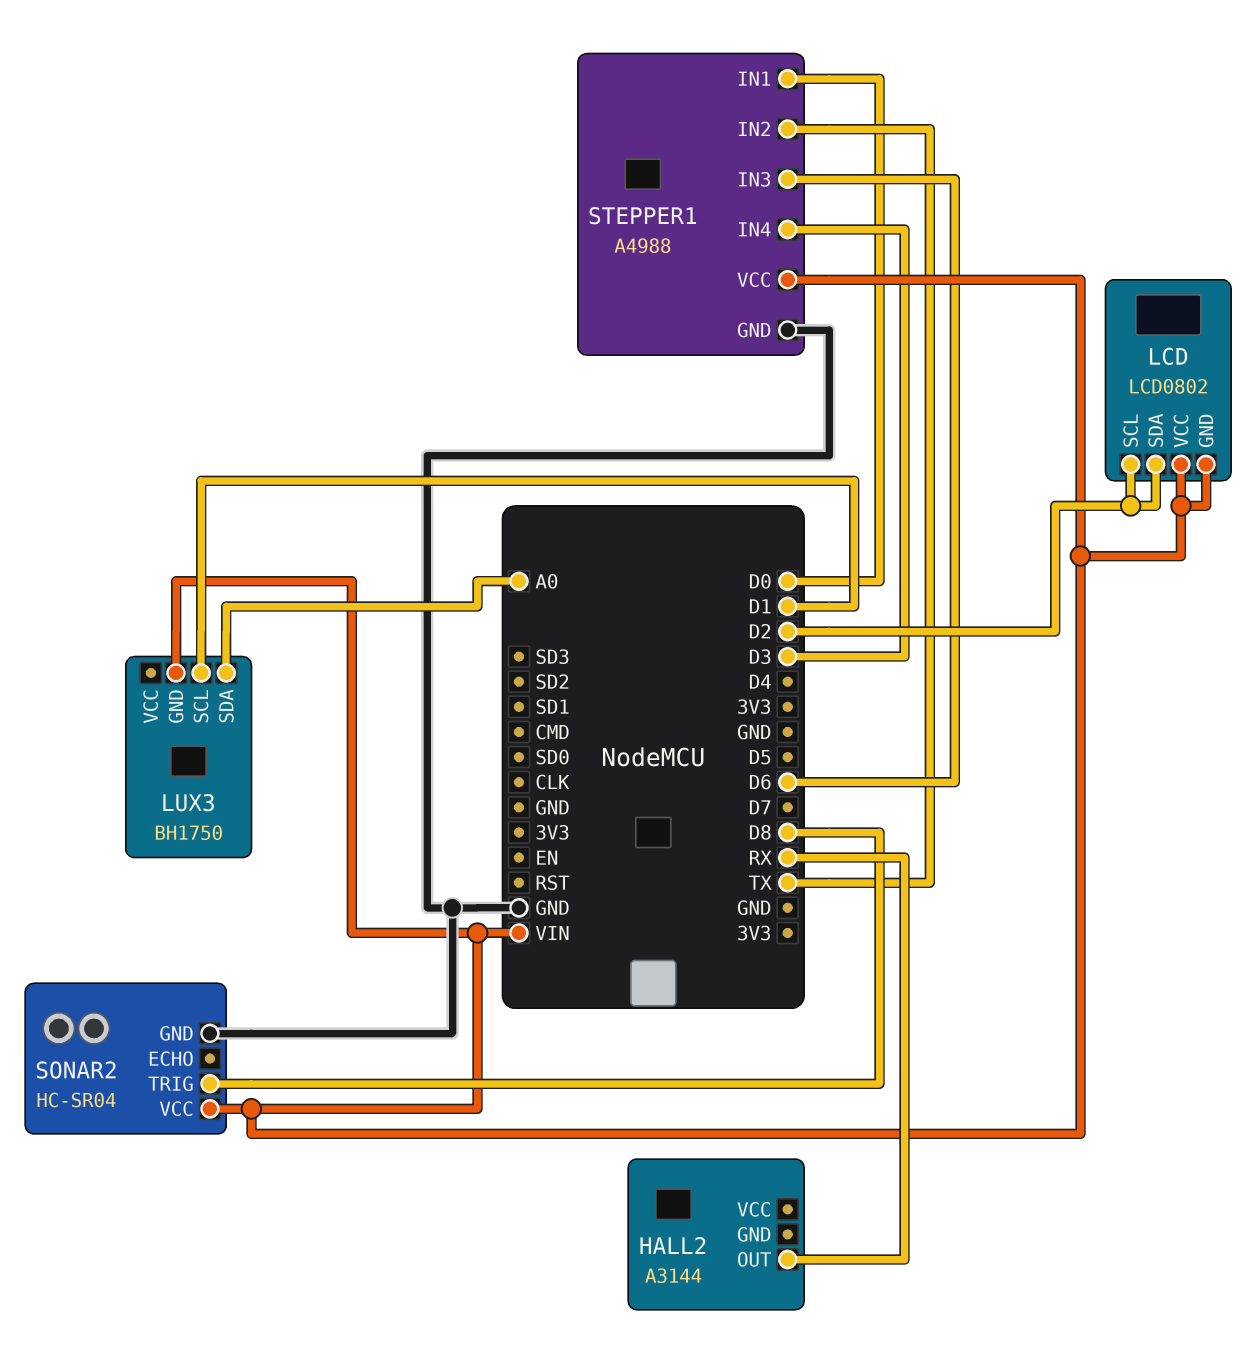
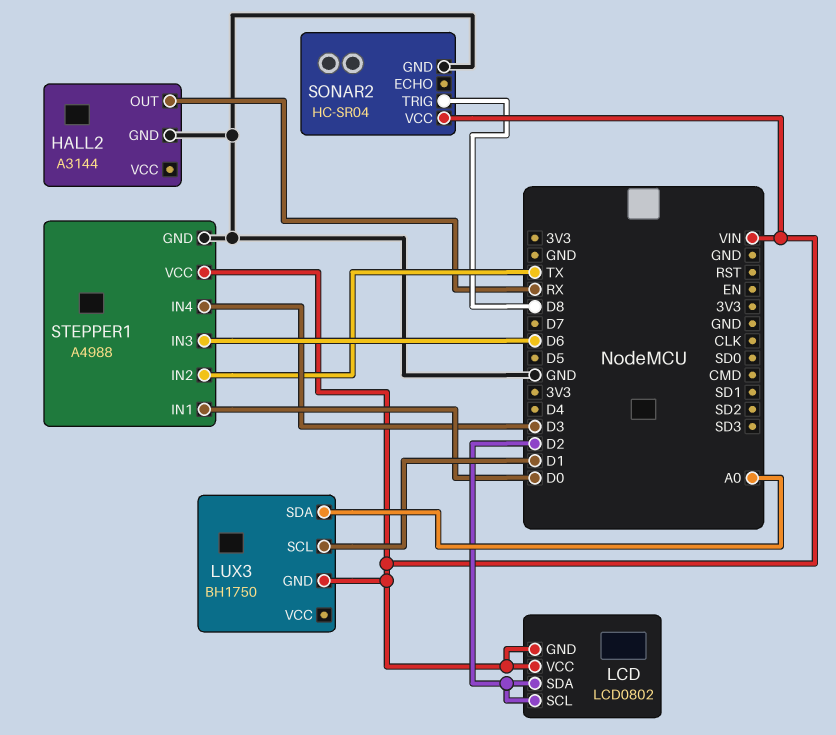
HALL2 pin GND: none -> GND

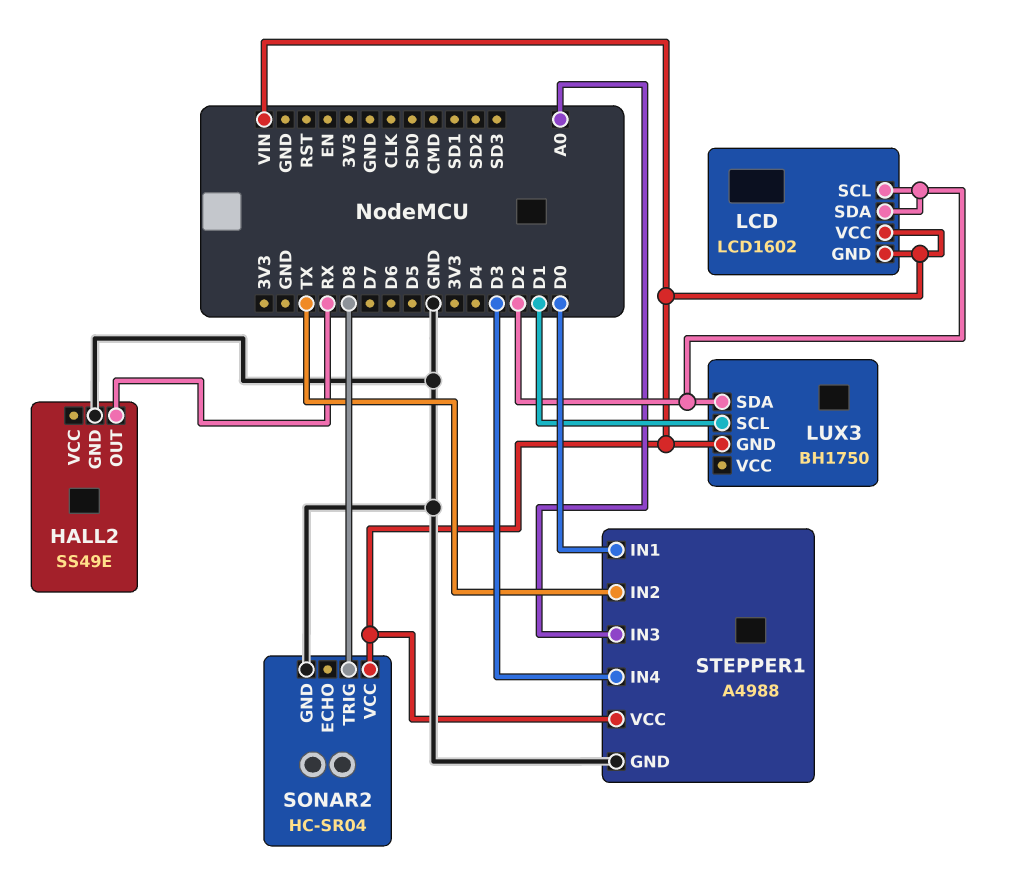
HALL2: A3144 -> SS49E
LCD: LCD0802 -> LCD1602
LUX3 pin SDA: A0 -> D2
STEPPER1 pin IN3: D6 -> A0

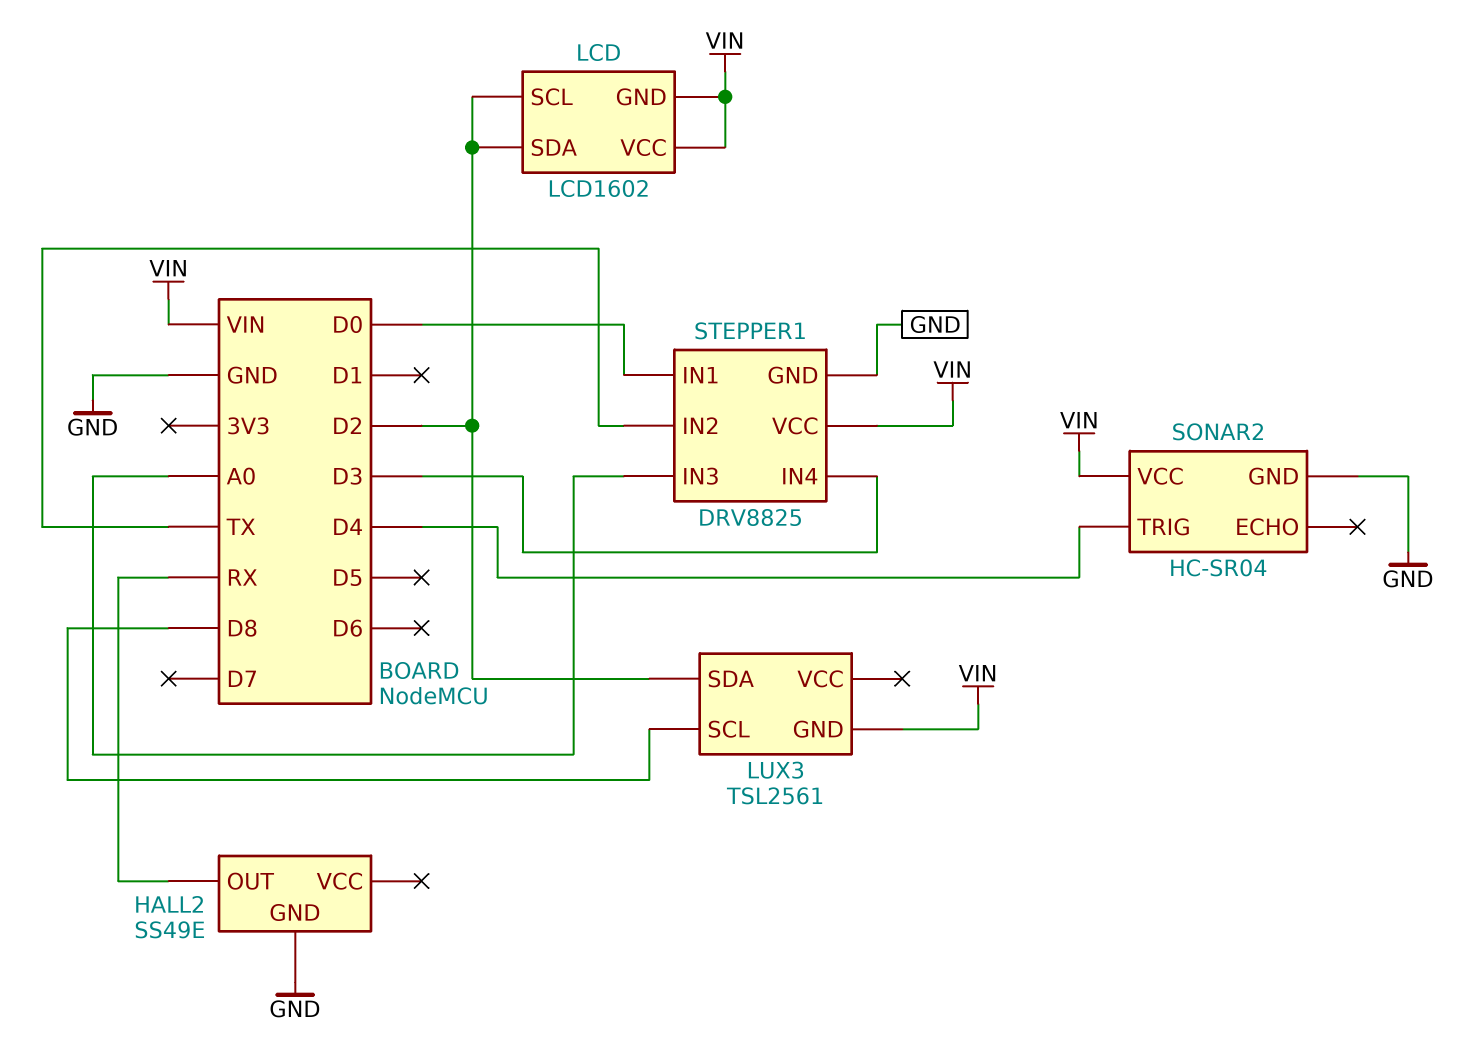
LUX3: BH1750 -> TSL2561
LUX3 pin SCL: D1 -> D8
SONAR2 pin TRIG: D8 -> D4
STEPPER1: A4988 -> DRV8825

